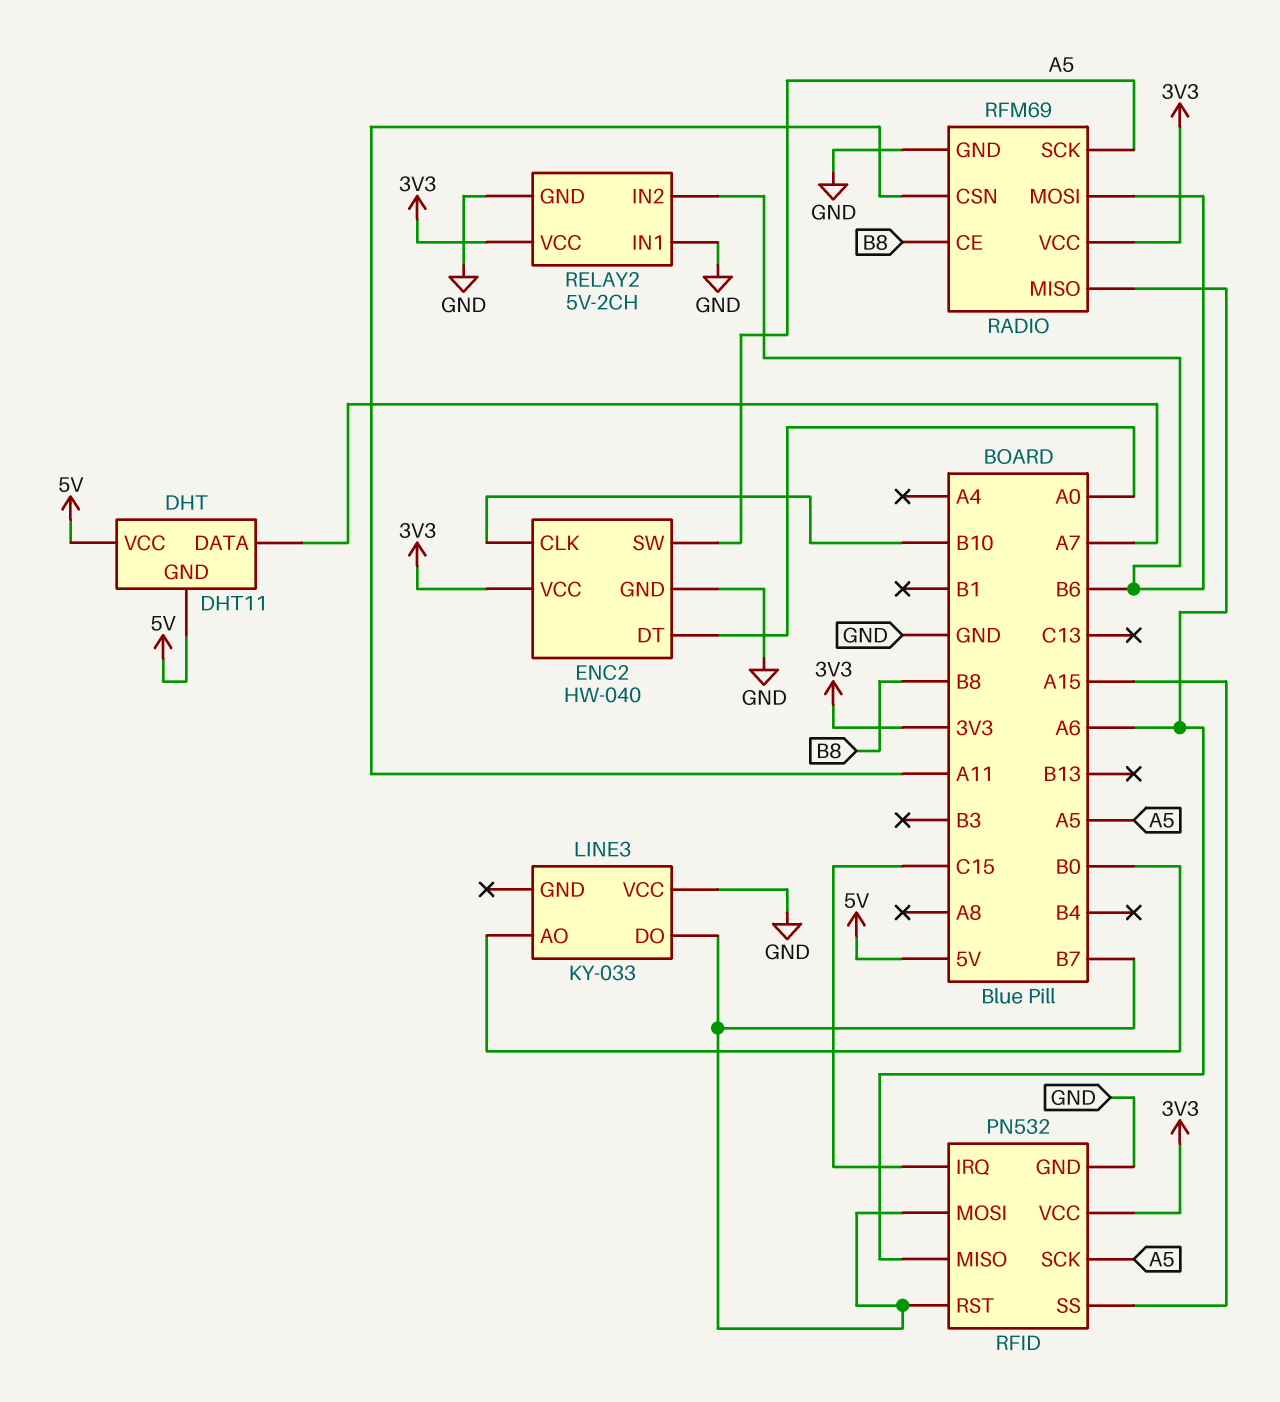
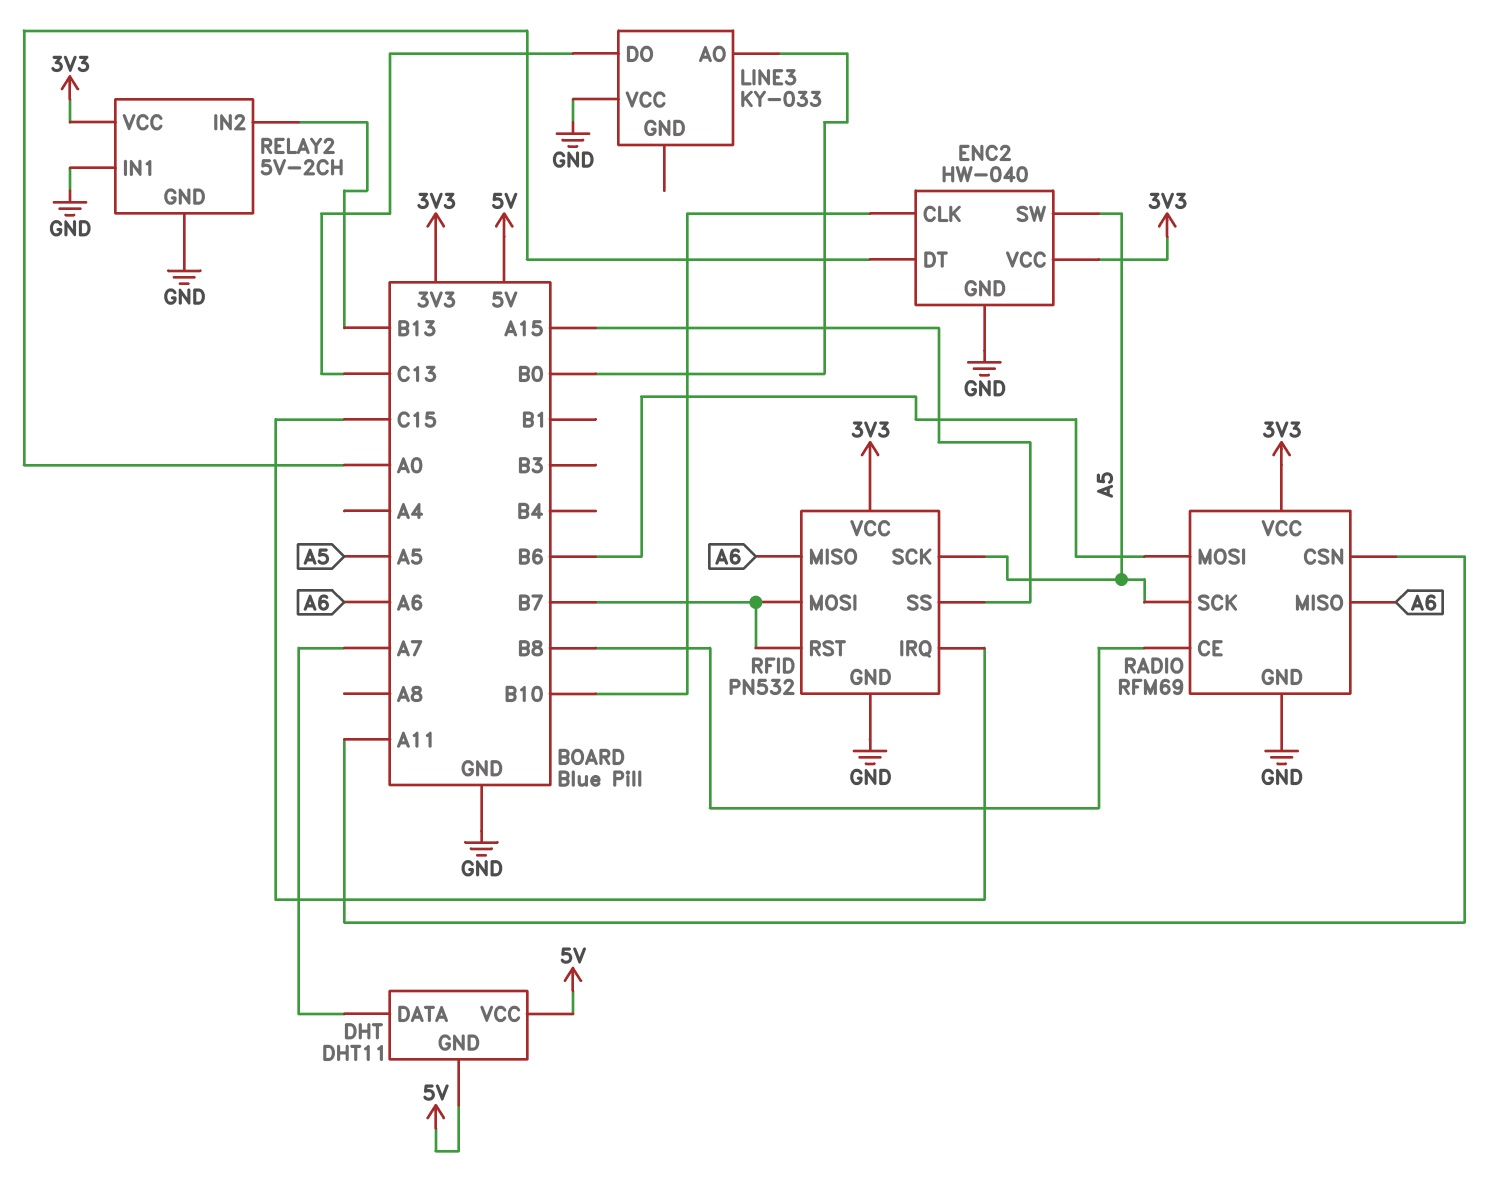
LINE3 pin DO: B7 -> C13
RELAY2 pin IN2: B6 -> B13

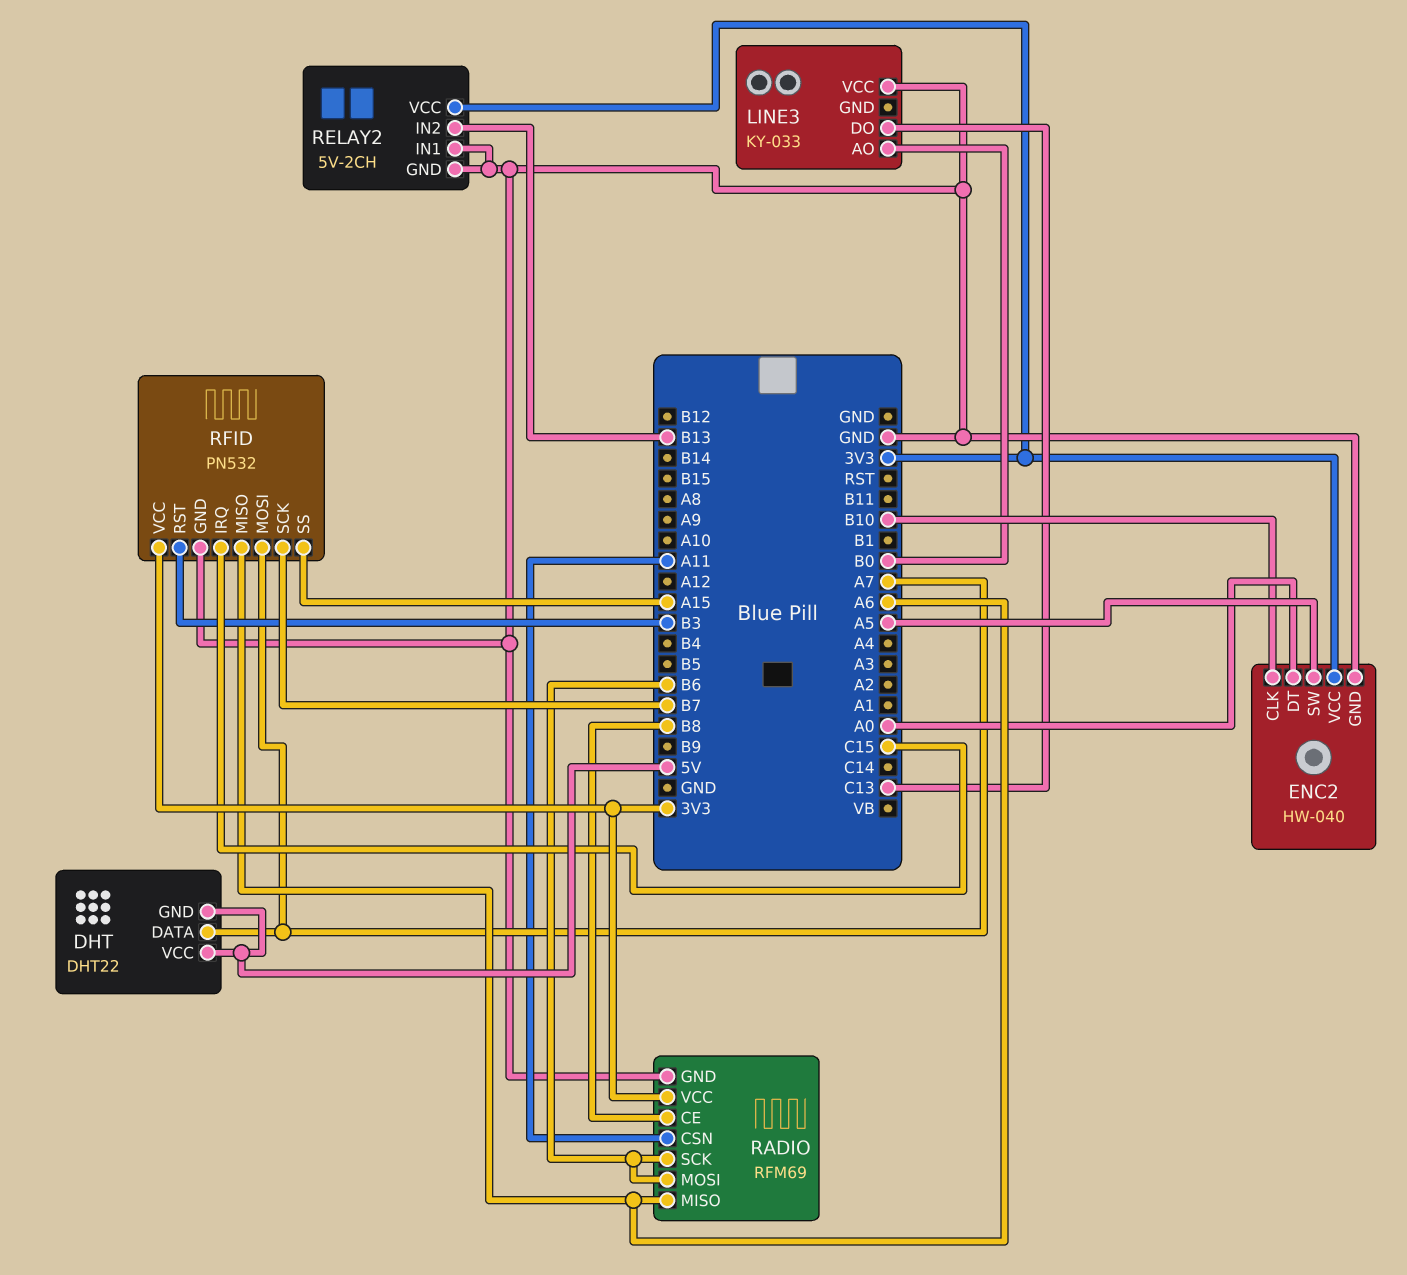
DHT: DHT11 -> DHT22
RADIO pin SCK: A5 -> B6
RFID pin MOSI: B7 -> A7
RFID pin RST: B7 -> B3
RFID pin SCK: A5 -> B7

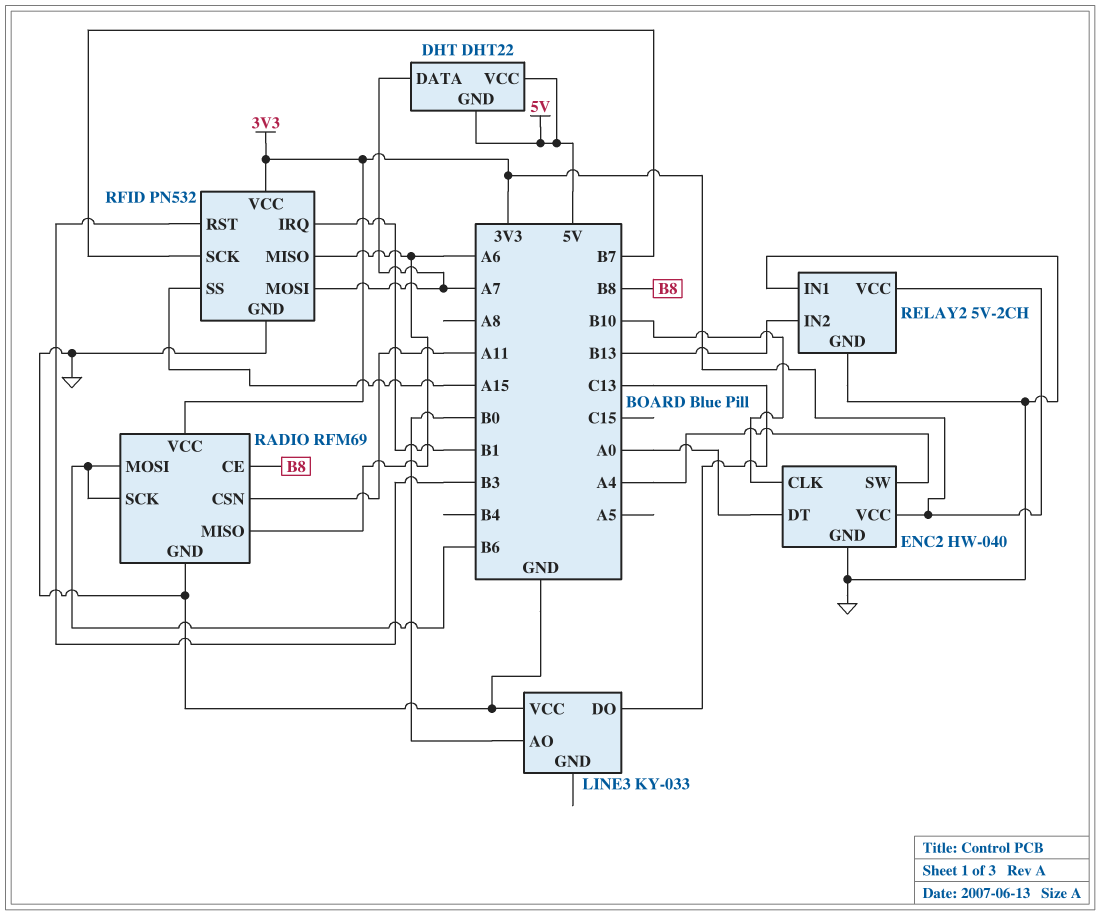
ENC2 pin SW: A5 -> A4
RFID pin IRQ: C15 -> B1

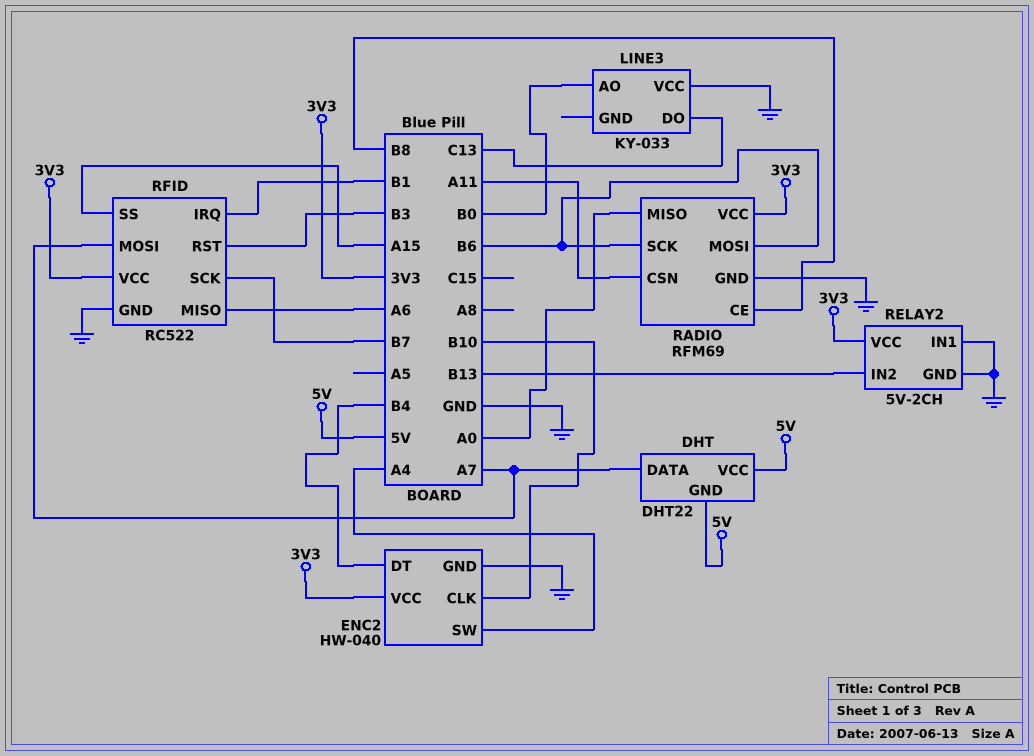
ENC2 pin DT: A0 -> B4
RADIO pin MISO: A6 -> A0
RFID: PN532 -> RC522

